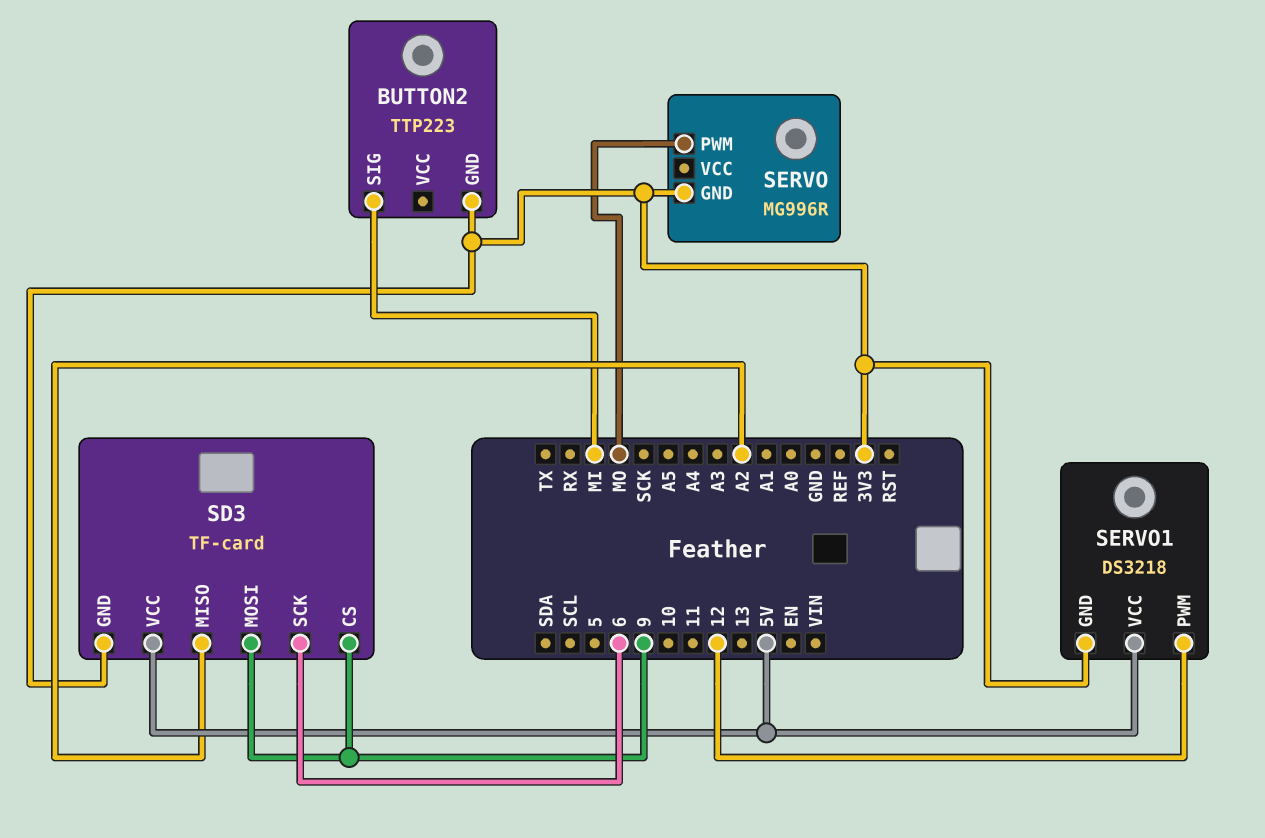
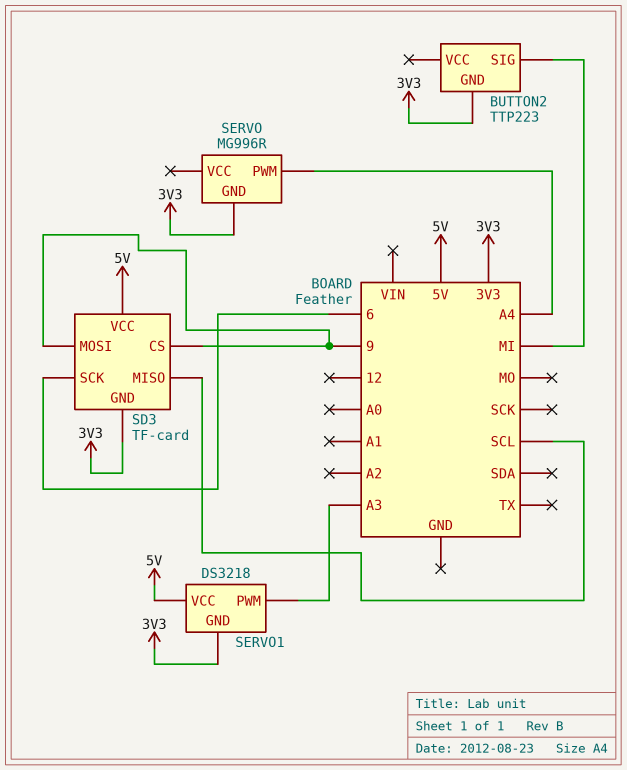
SD3 pin MISO: A2 -> SCL
SERVO pin PWM: MO -> A4
SERVO1 pin PWM: 12 -> A3

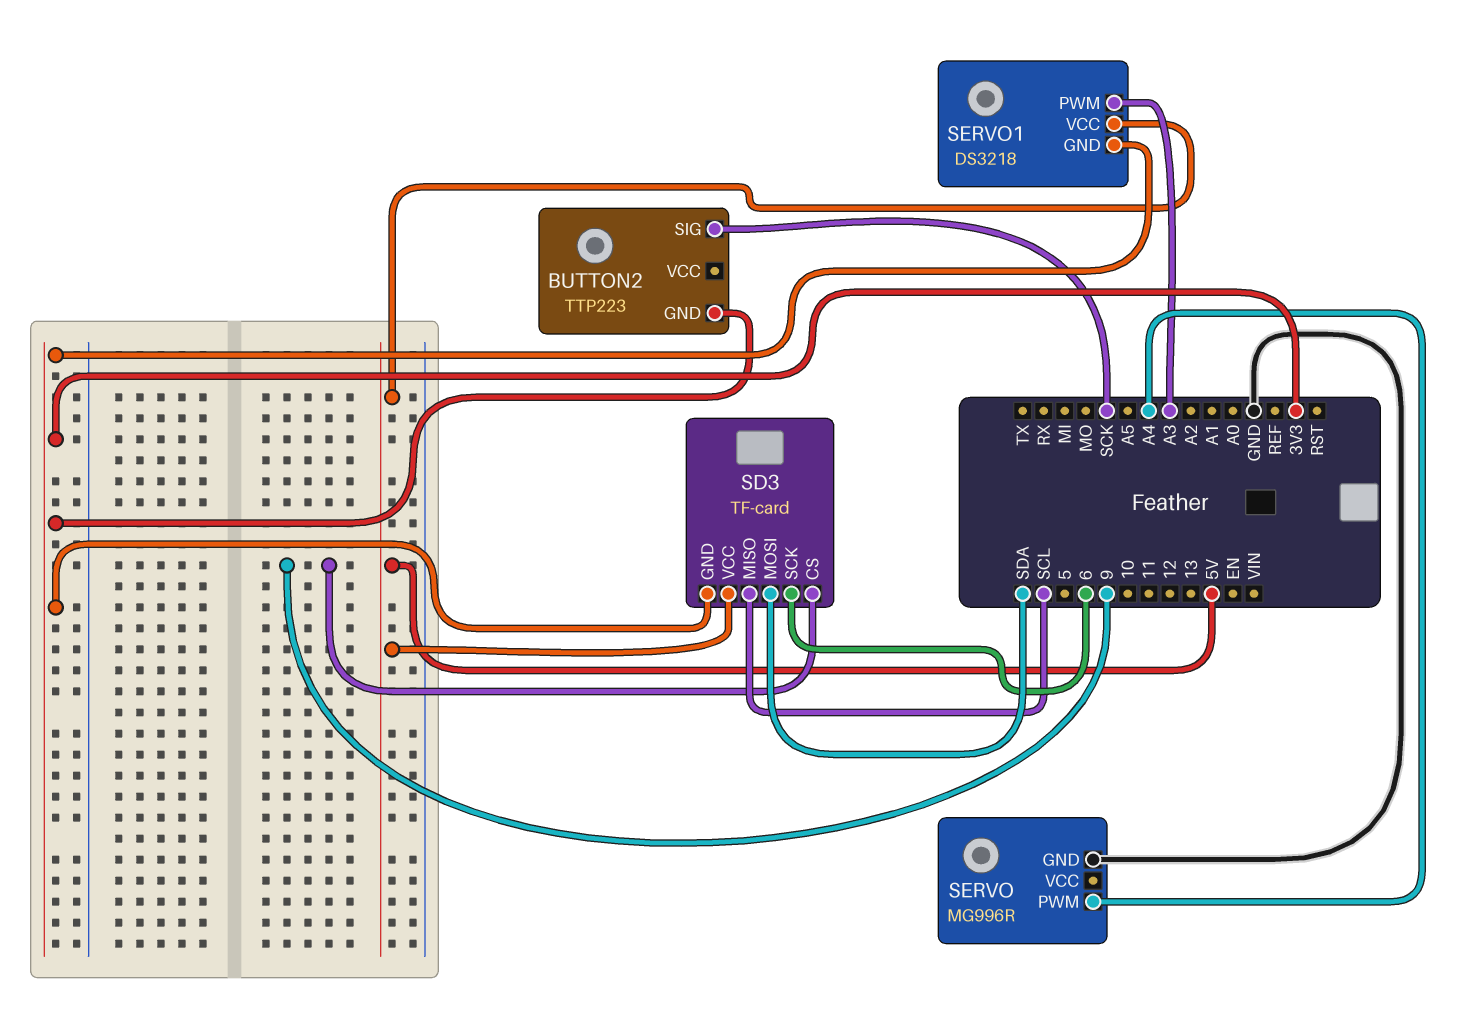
BUTTON2 pin SIG: MI -> SCK
SD3 pin MOSI: 9 -> SDA
SERVO pin GND: 3V3 -> GND

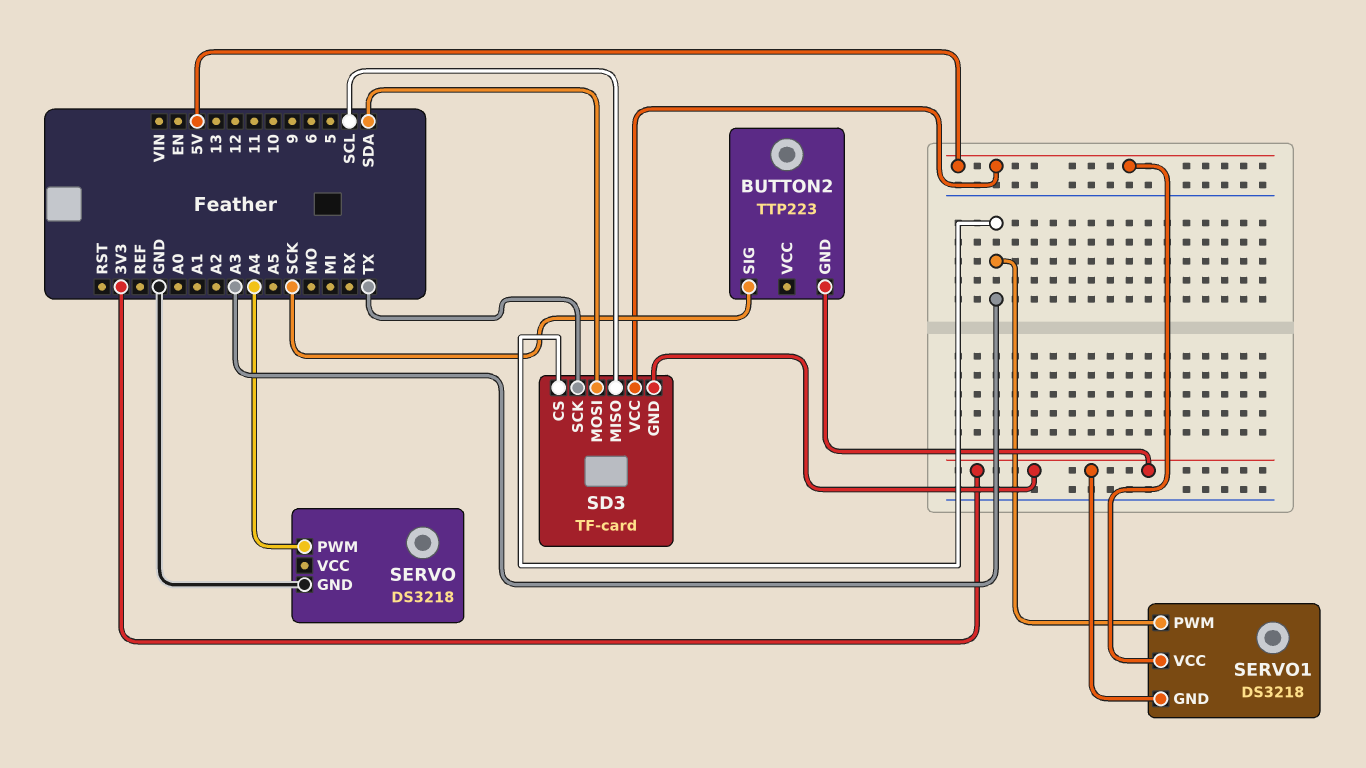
SD3 pin CS: 9 -> A3
SD3 pin SCK: 6 -> TX
SERVO: MG996R -> DS3218

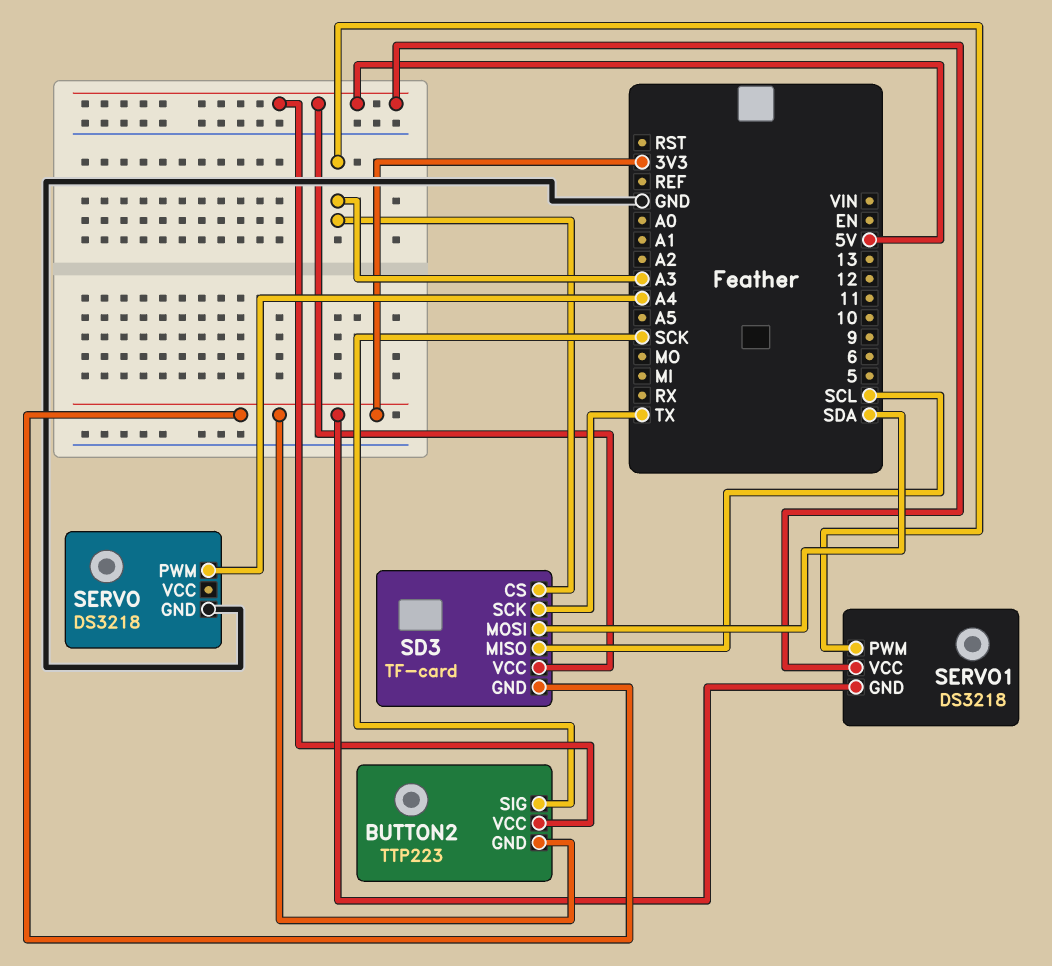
BUTTON2 pin VCC: none -> 5V

